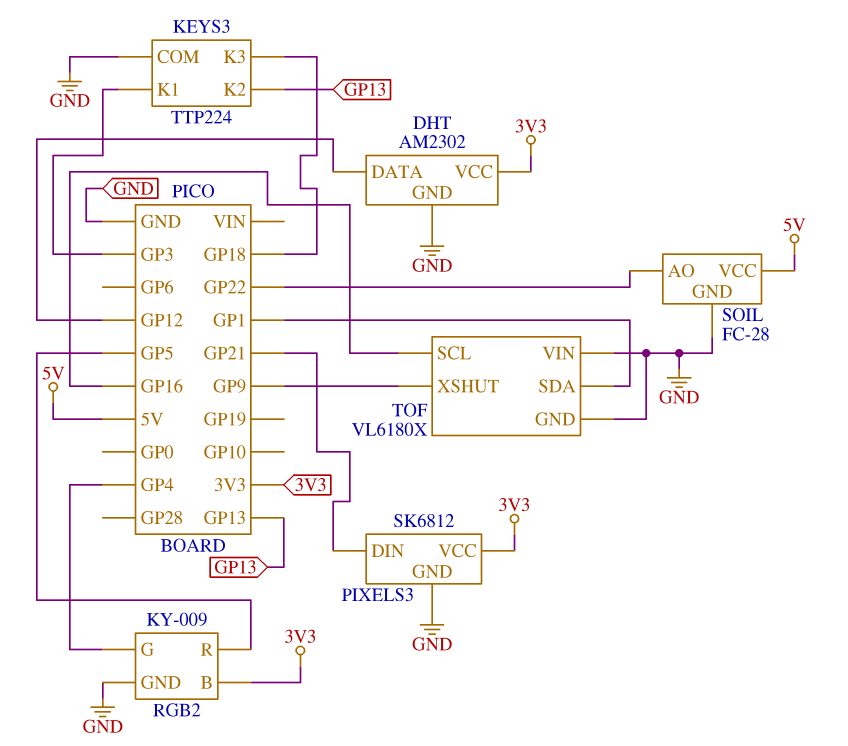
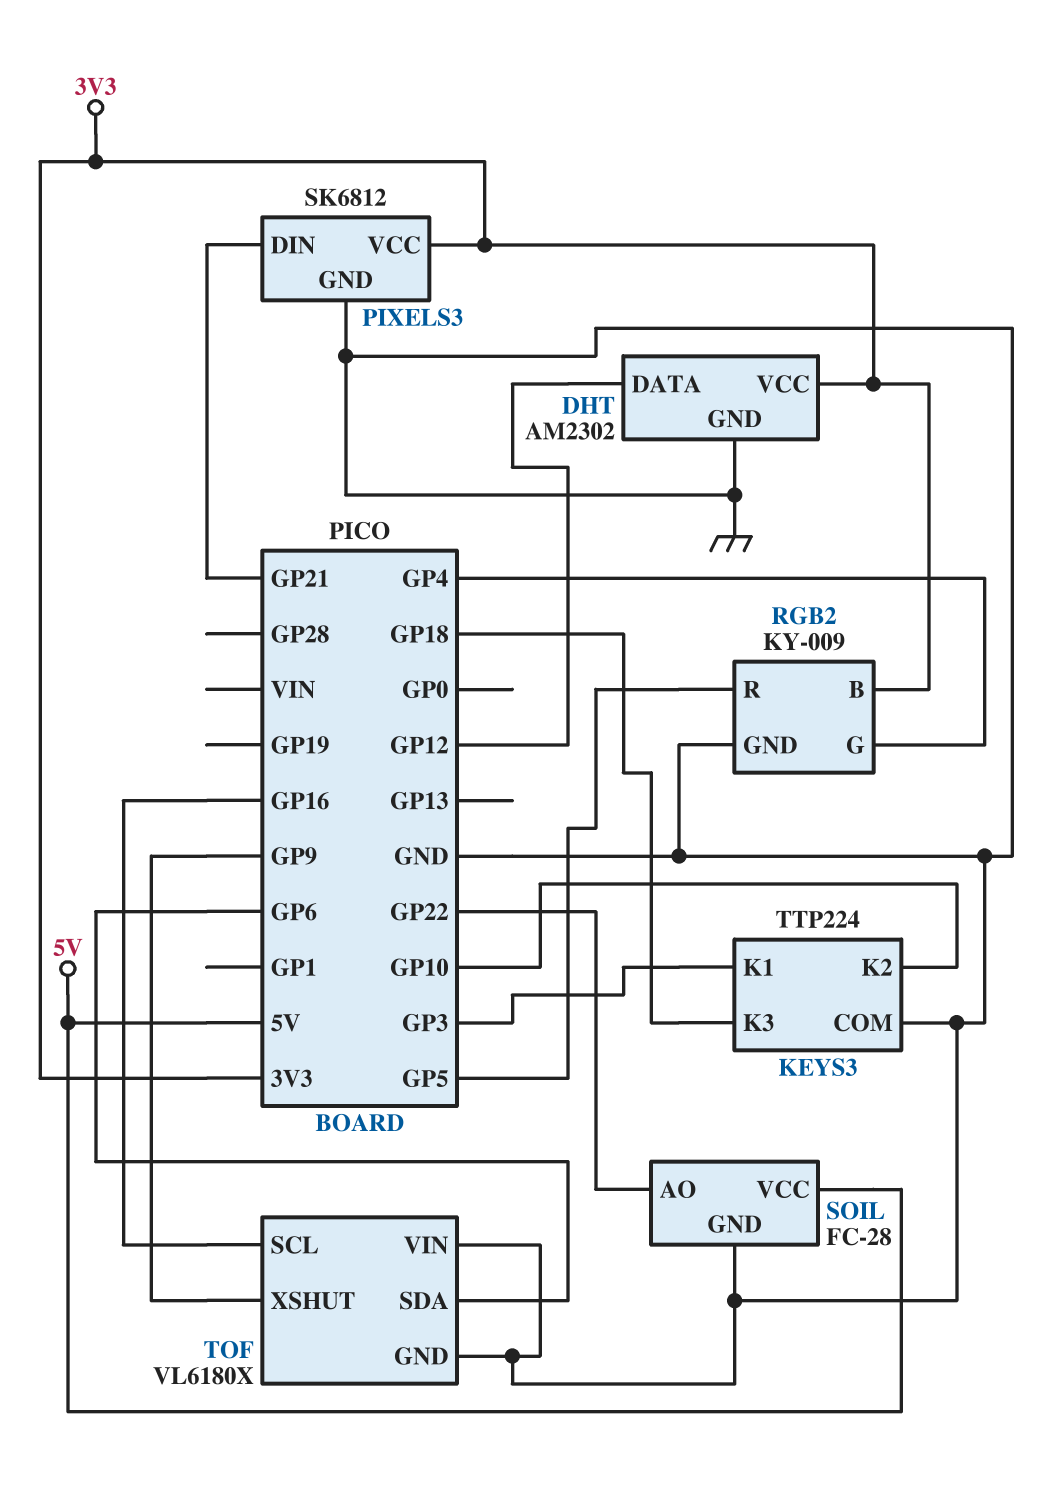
KEYS3 pin K2: GP13 -> GP10
TOF pin SDA: GP1 -> GP6

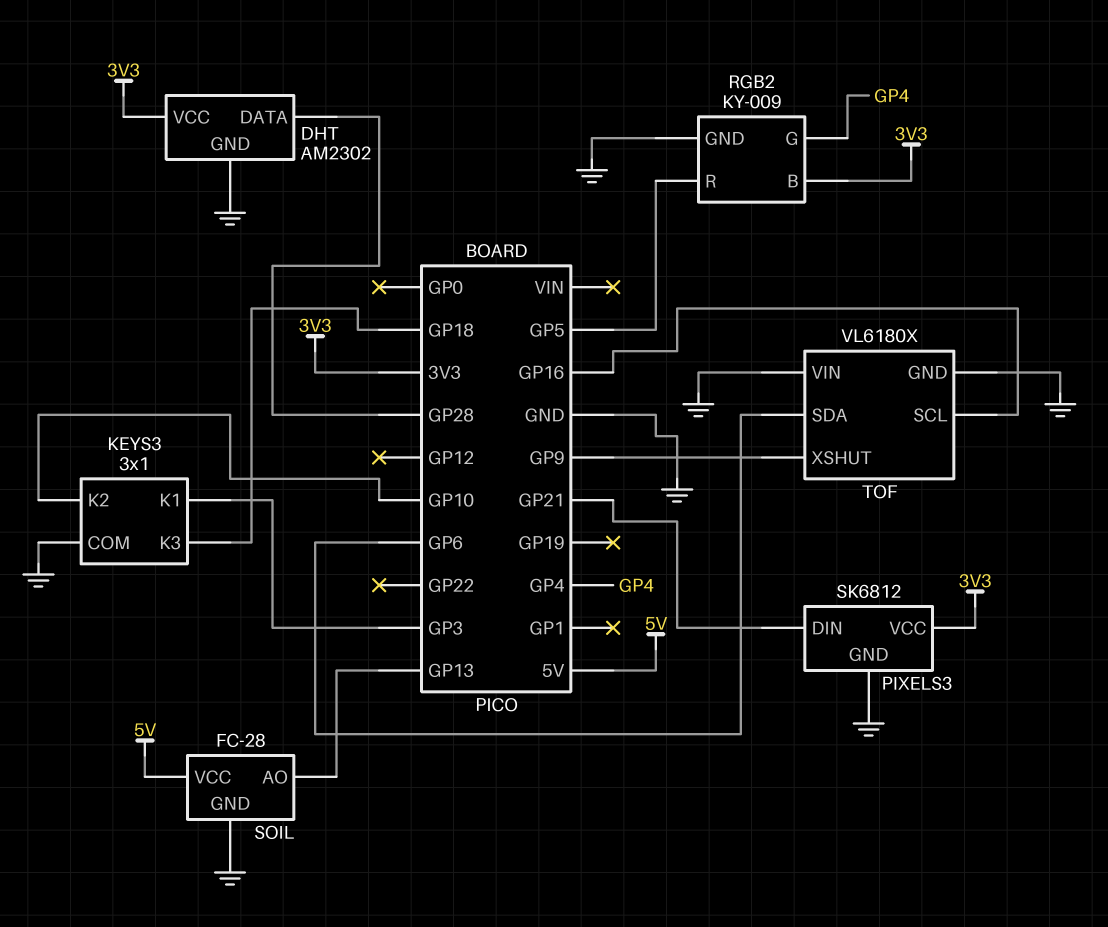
DHT pin DATA: GP12 -> GP28
KEYS3: TTP224 -> 3x1
SOIL pin AO: GP22 -> GP13

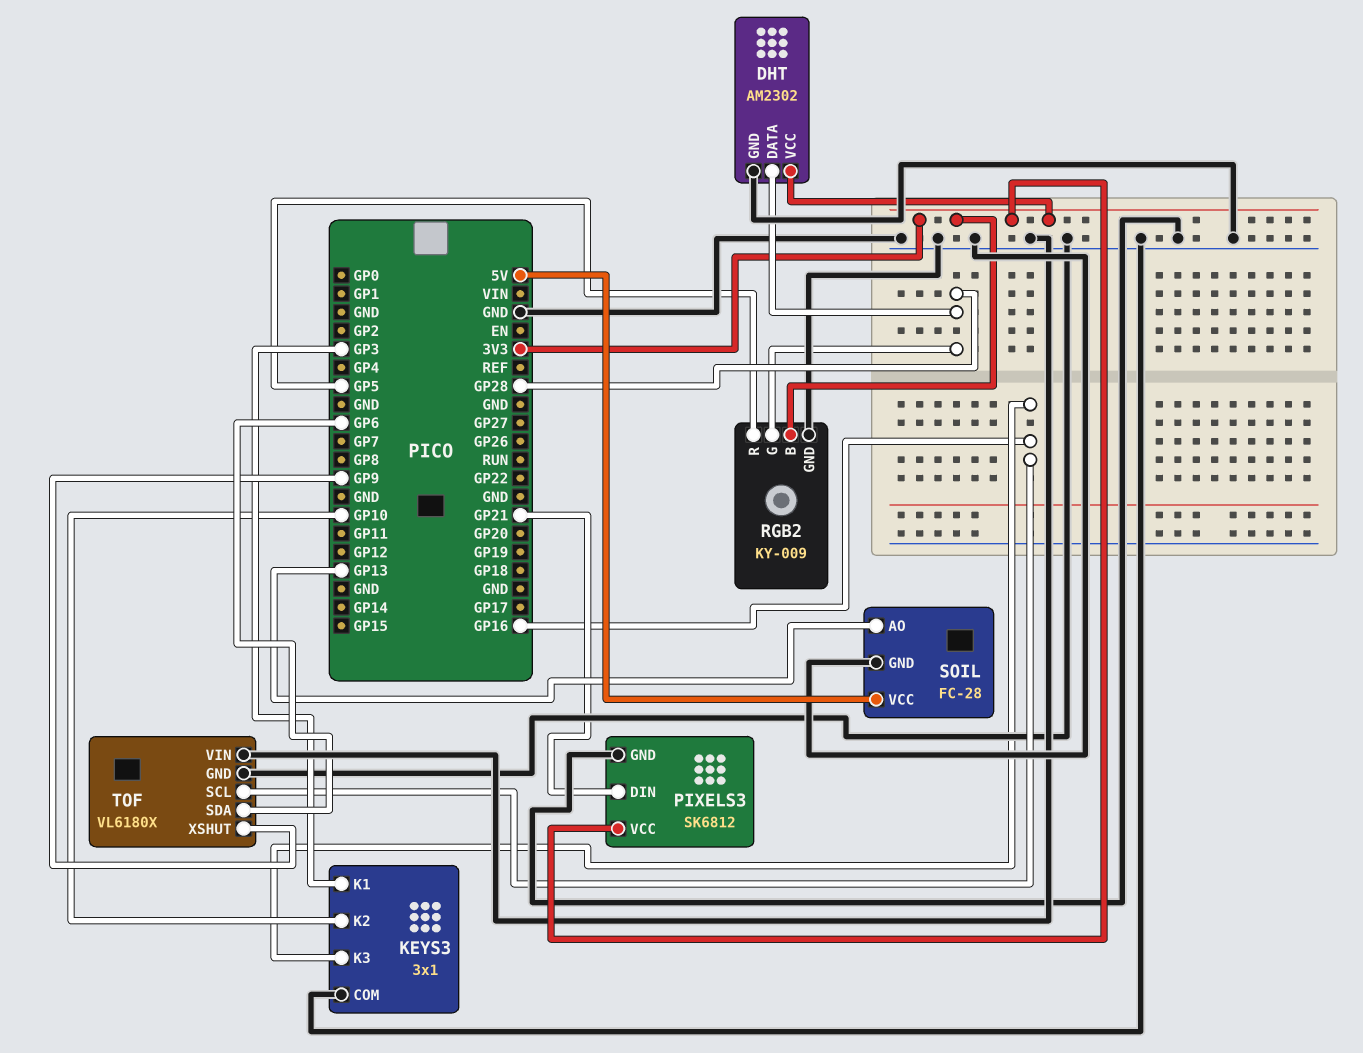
KEYS3 pin K3: GP18 -> GP16
RGB2 pin G: GP4 -> GP28

